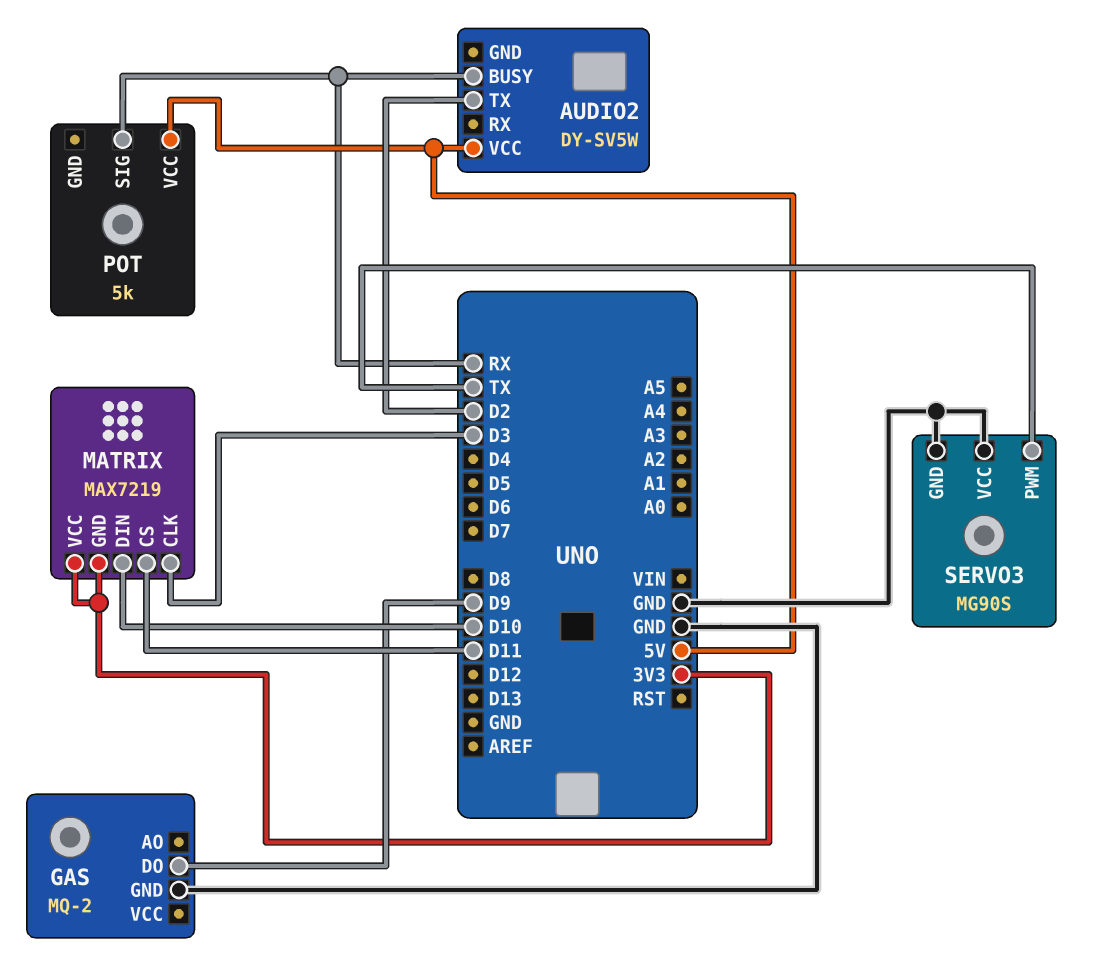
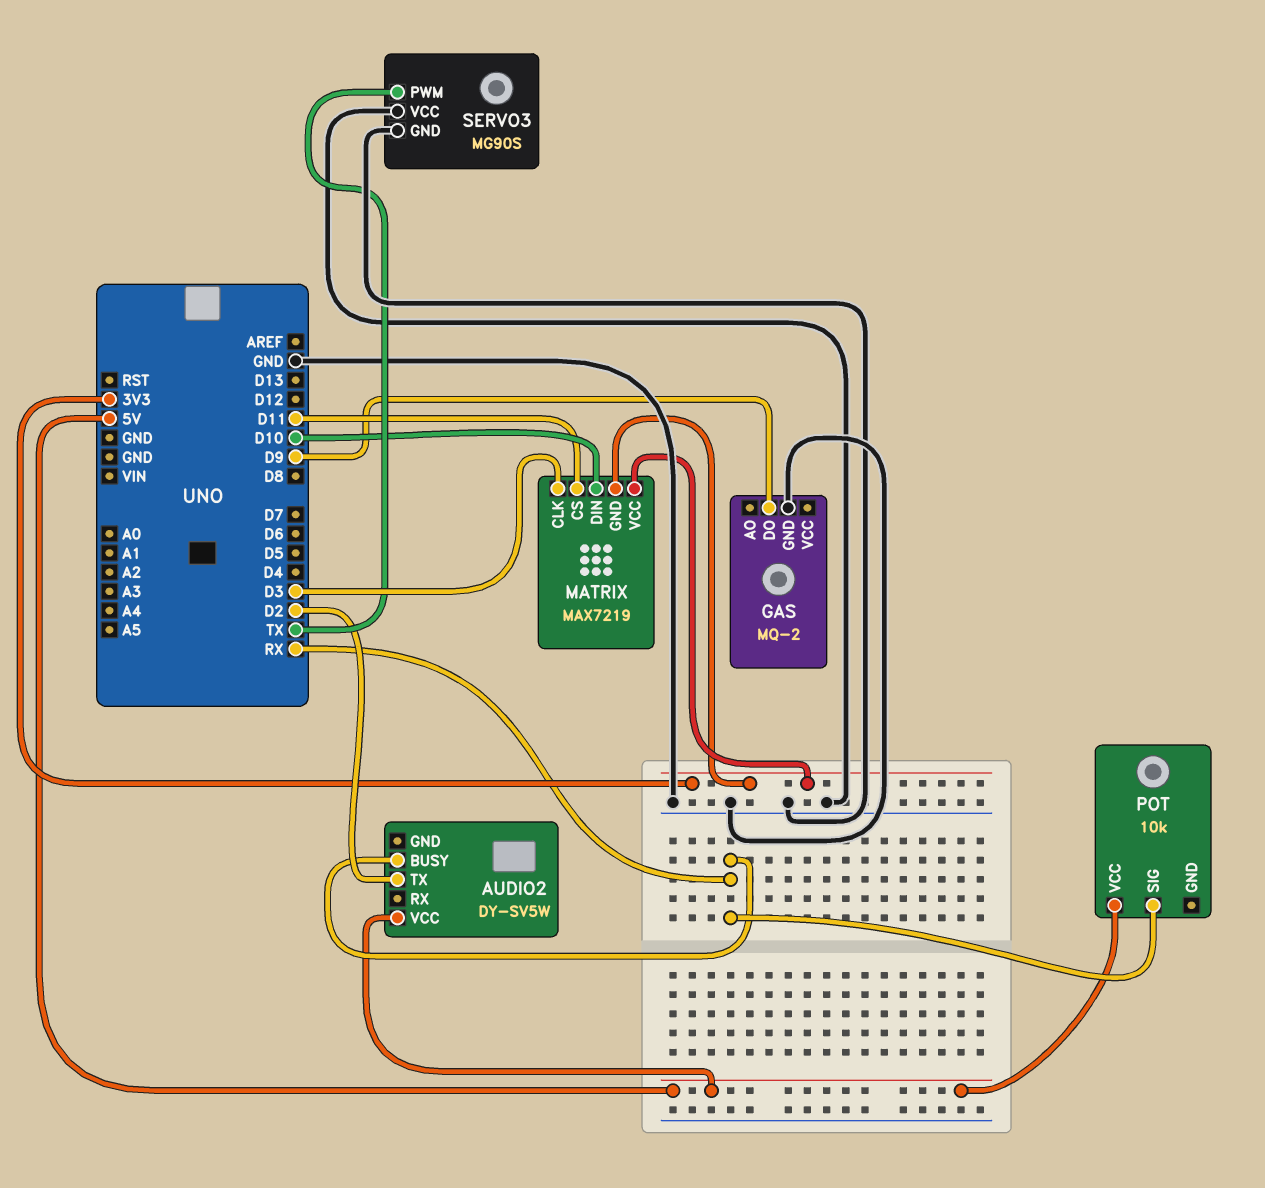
POT: 5k -> 10k

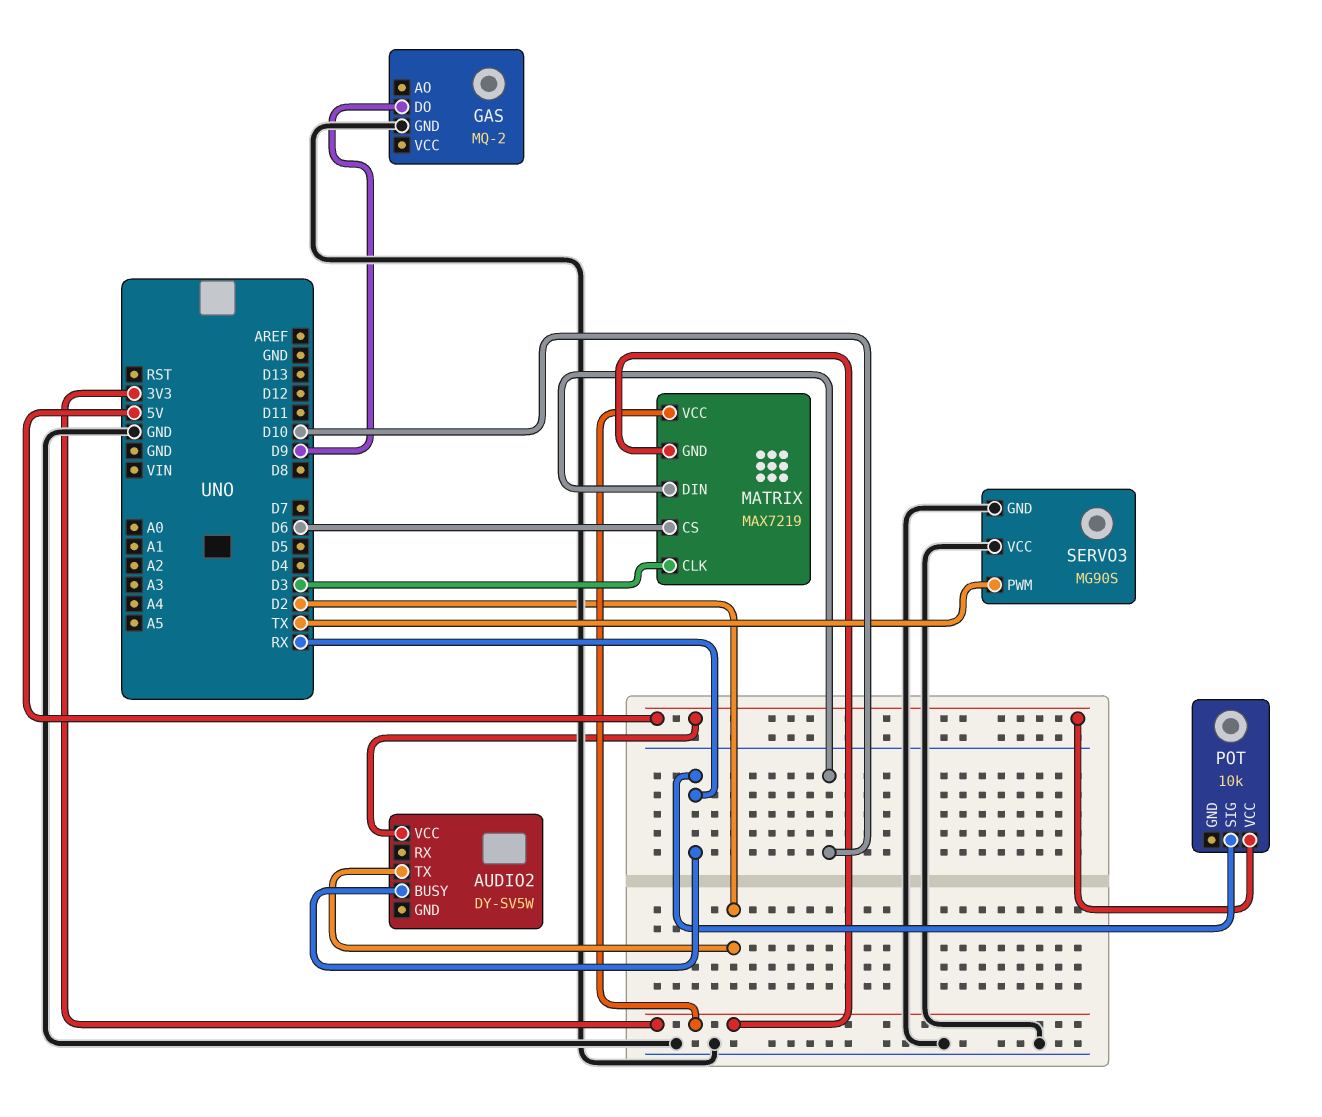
MATRIX pin CS: D11 -> D6

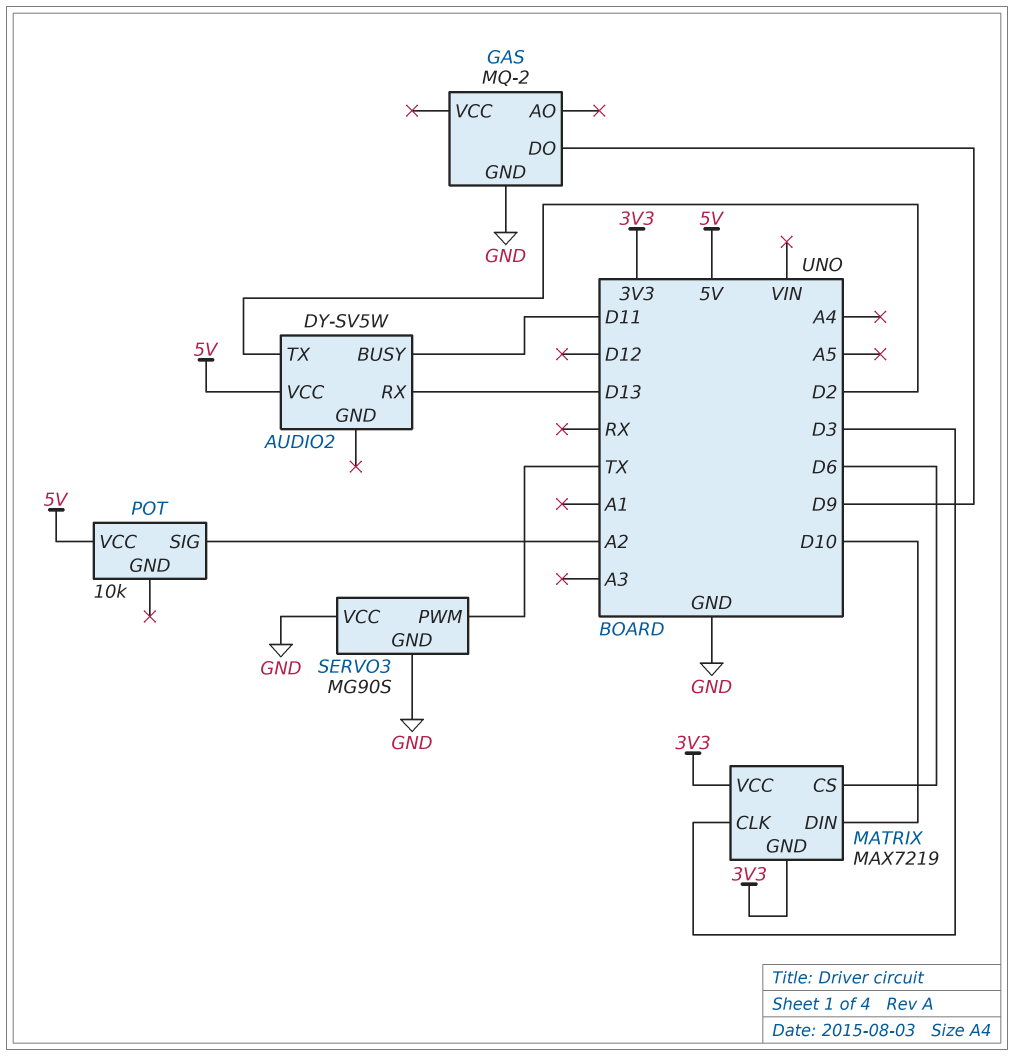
AUDIO2 pin BUSY: RX -> D11
AUDIO2 pin RX: none -> D13
POT pin SIG: RX -> A2

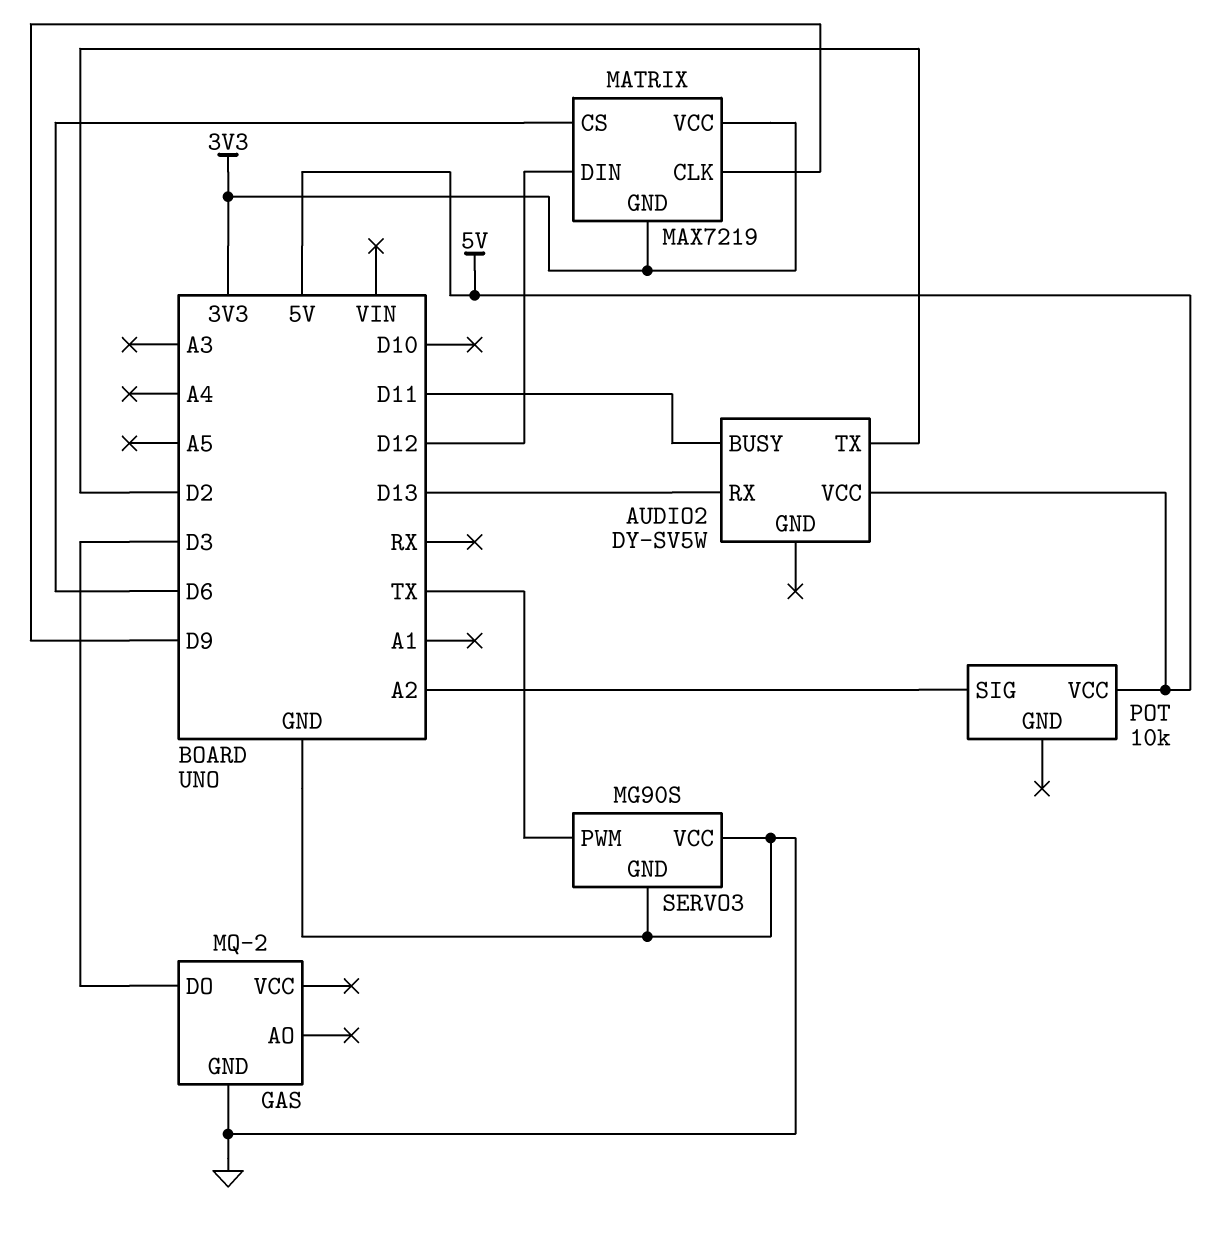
GAS pin DO: D9 -> D3
MATRIX pin CLK: D3 -> D9
MATRIX pin DIN: D10 -> D12

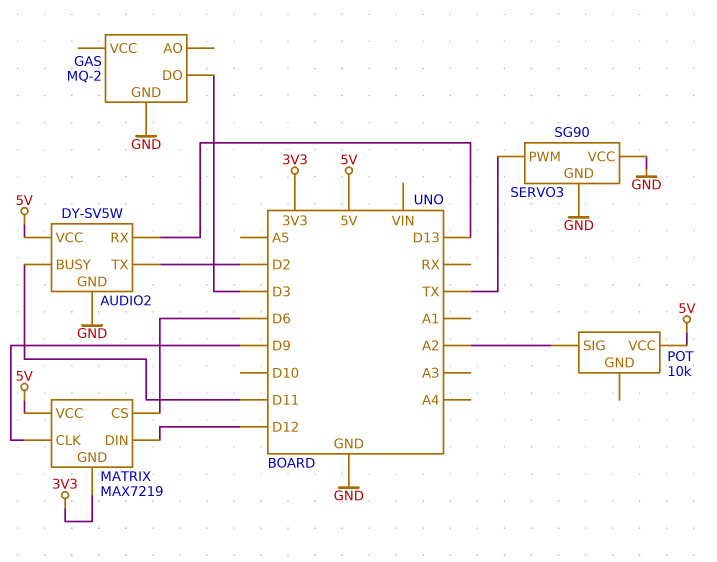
AUDIO2 pin GND: none -> GND
MATRIX pin VCC: 3V3 -> 5V
SERVO3: MG90S -> SG90

